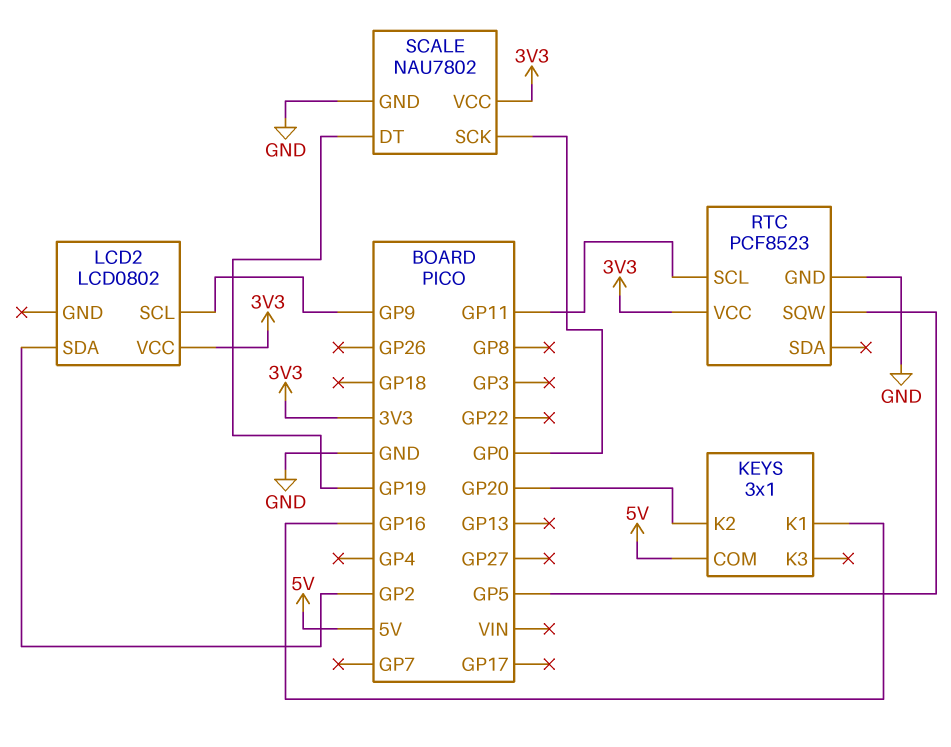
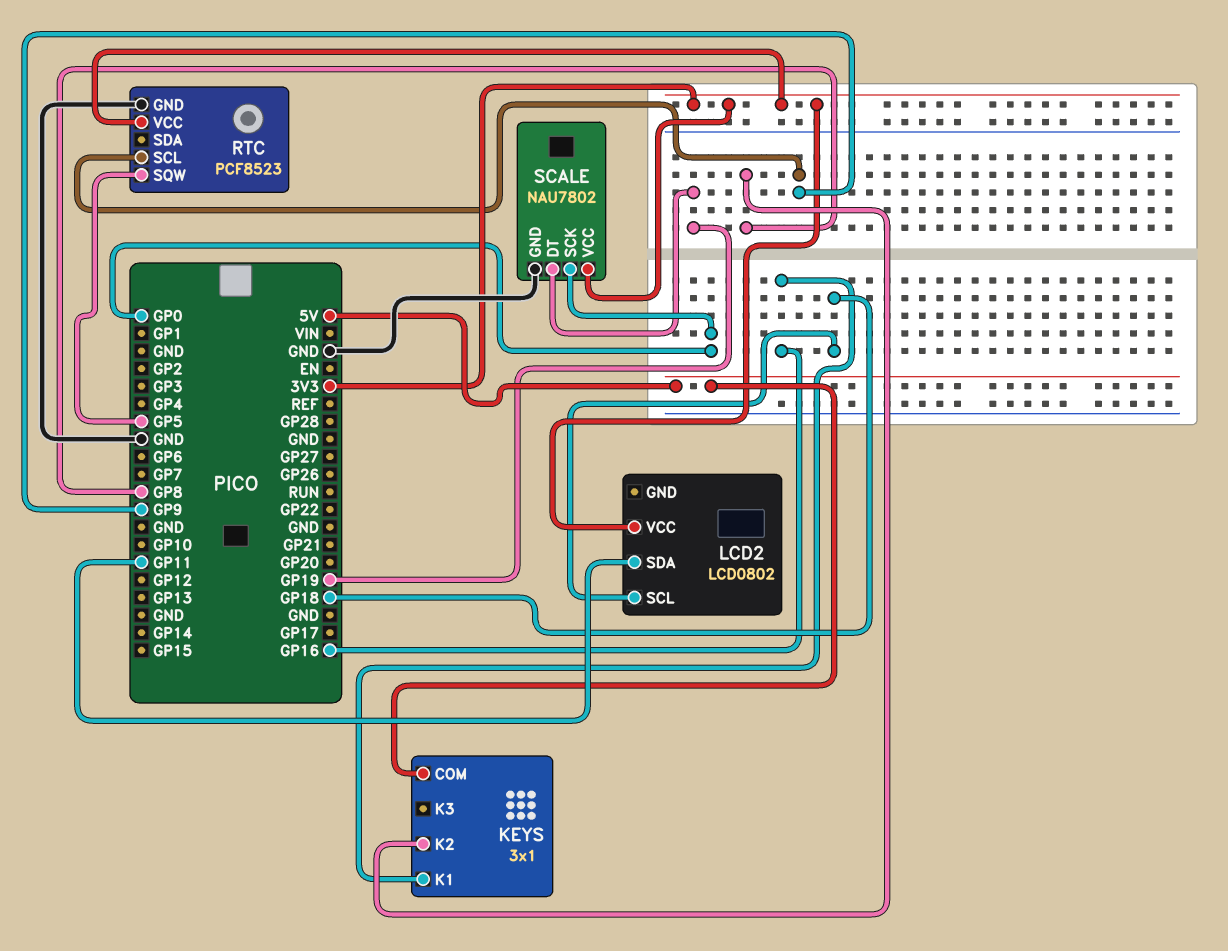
KEYS pin K2: GP20 -> GP8
LCD2 pin SCL: GP9 -> GP18
LCD2 pin SDA: GP2 -> GP11
RTC pin SCL: GP11 -> GP9

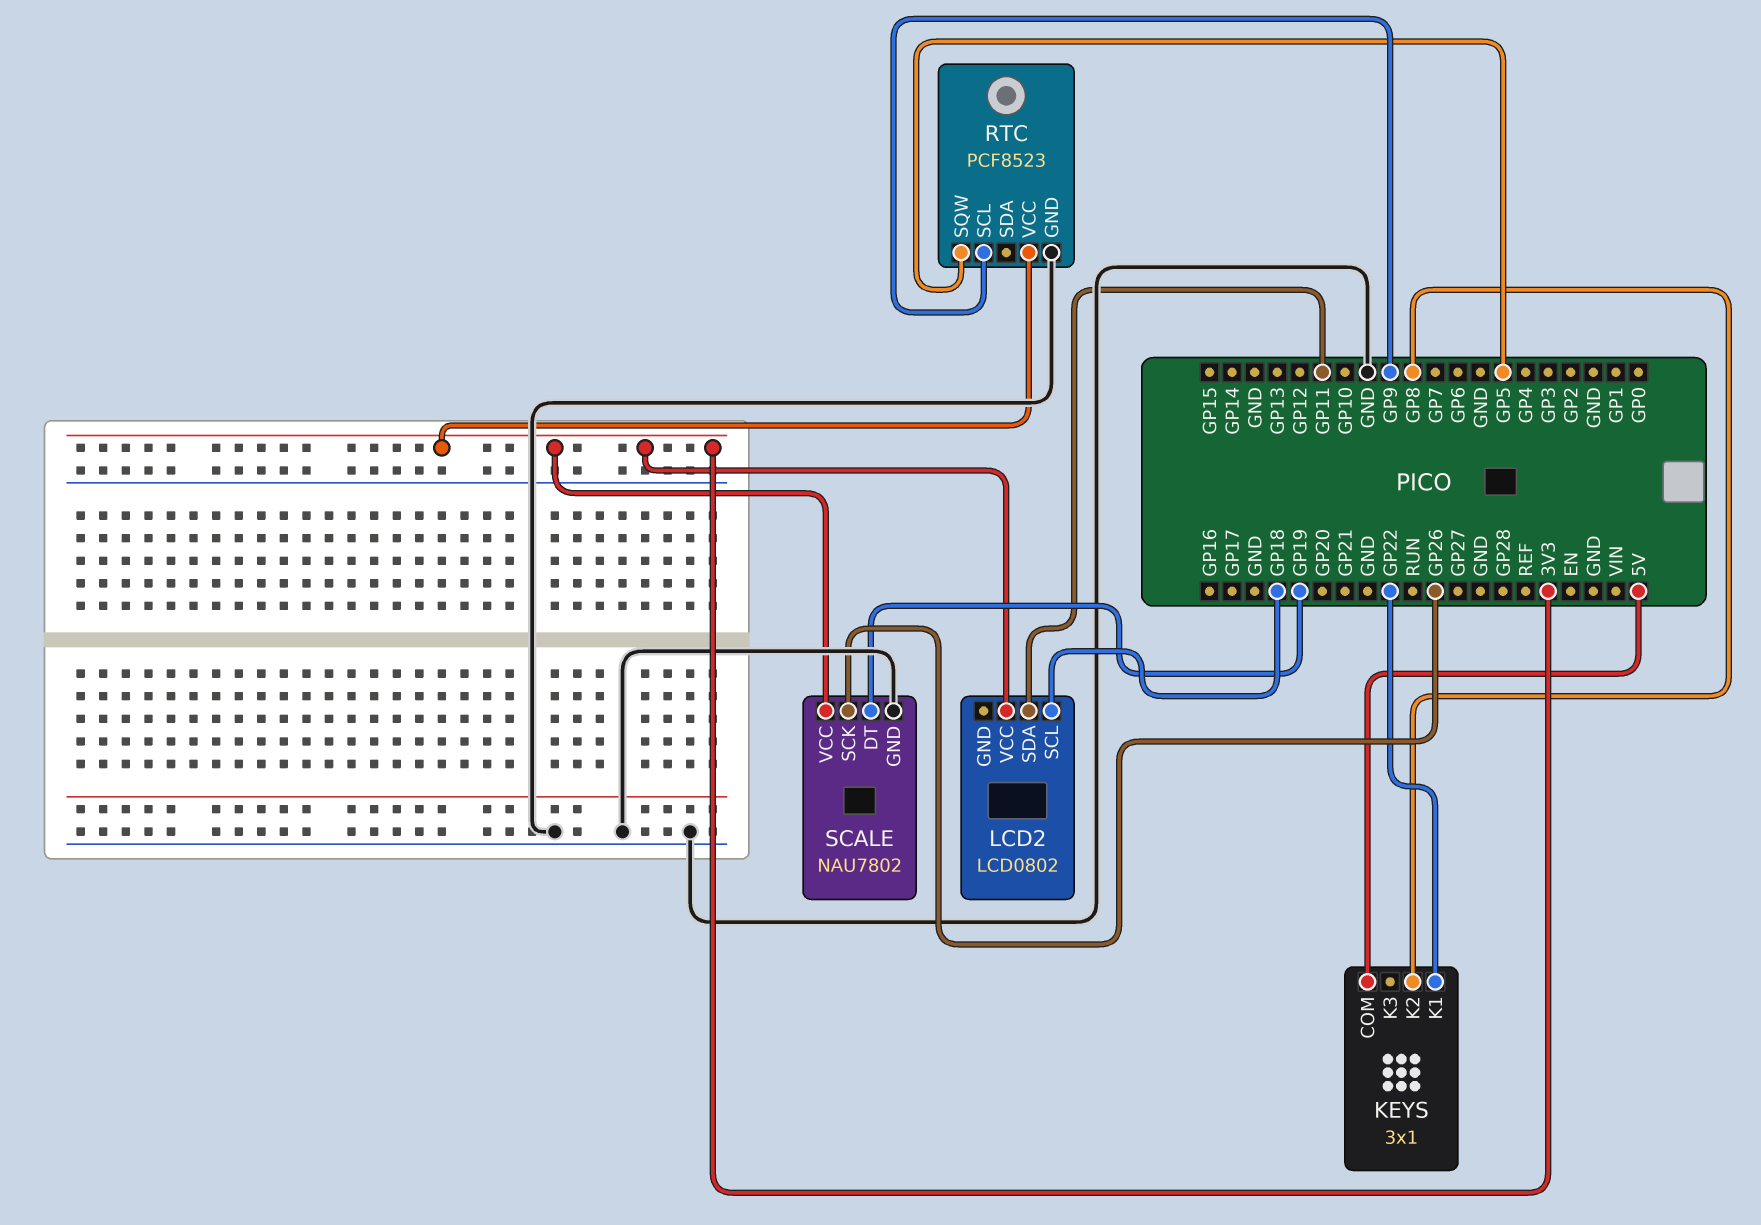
KEYS pin K1: GP16 -> GP22
SCALE pin SCK: GP0 -> GP26

